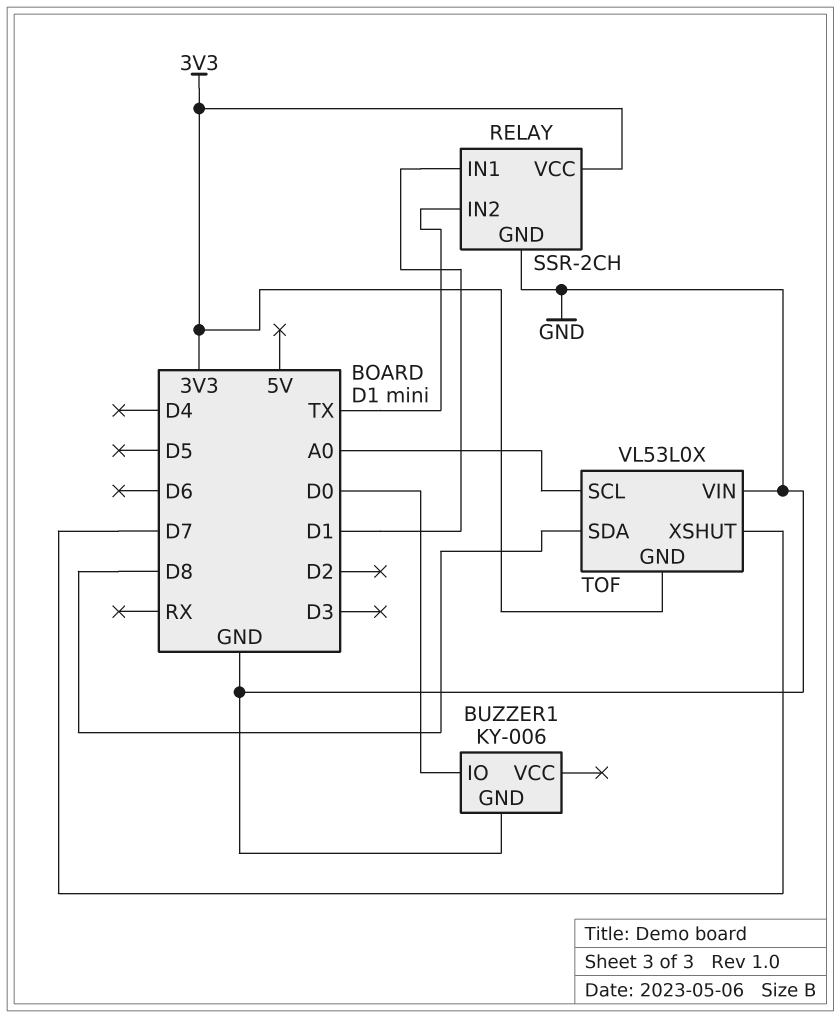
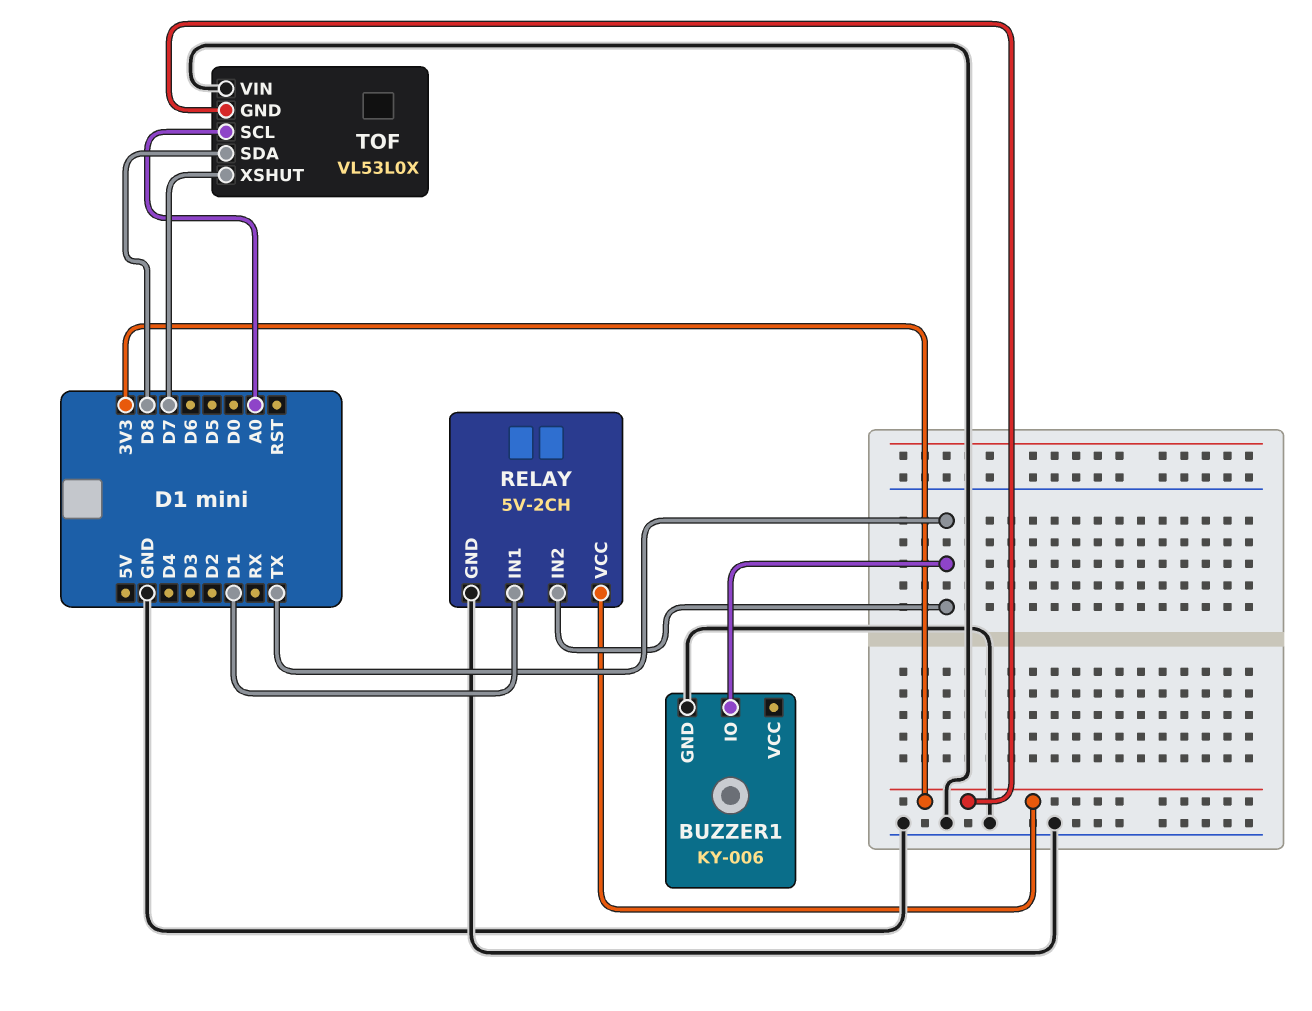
BUZZER1 pin IO: D0 -> TX
RELAY: SSR-2CH -> 5V-2CH

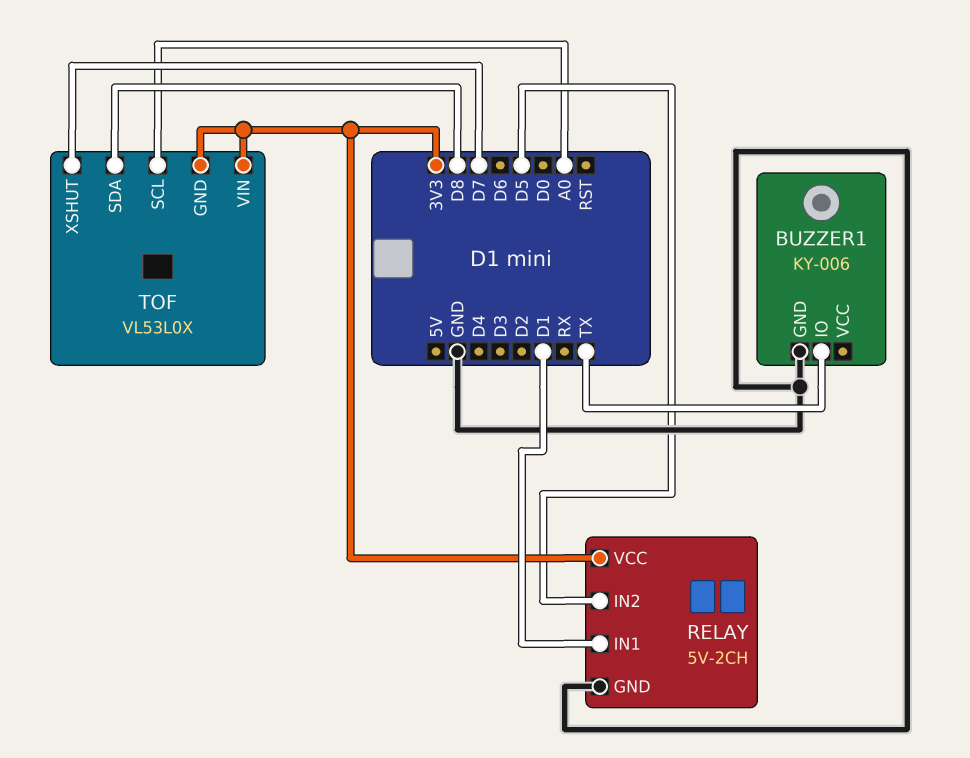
RELAY pin IN2: TX -> D5
TOF pin VIN: GND -> 3V3

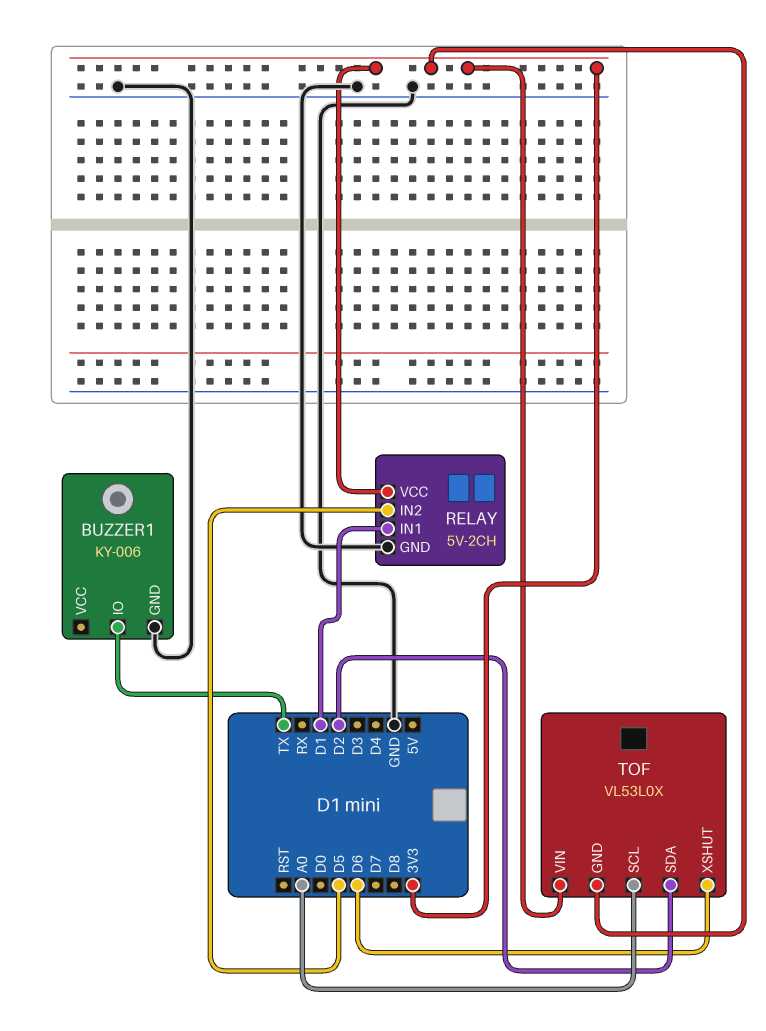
TOF pin SDA: D8 -> D2
TOF pin XSHUT: D7 -> D6

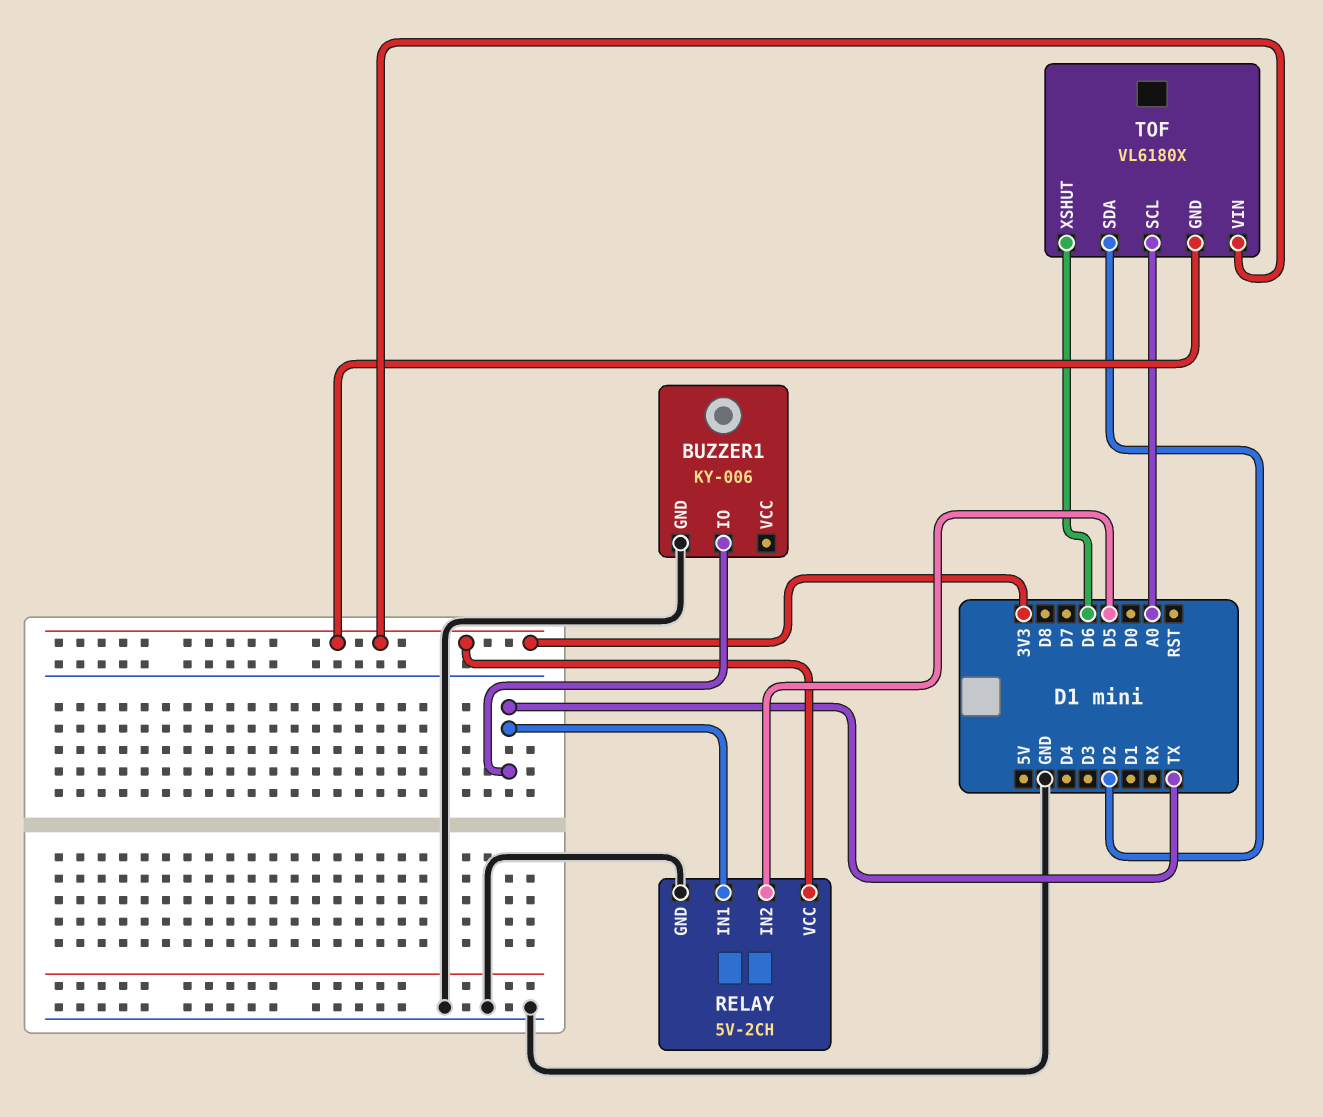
RELAY pin IN1: D1 -> TX
TOF: VL53L0X -> VL6180X

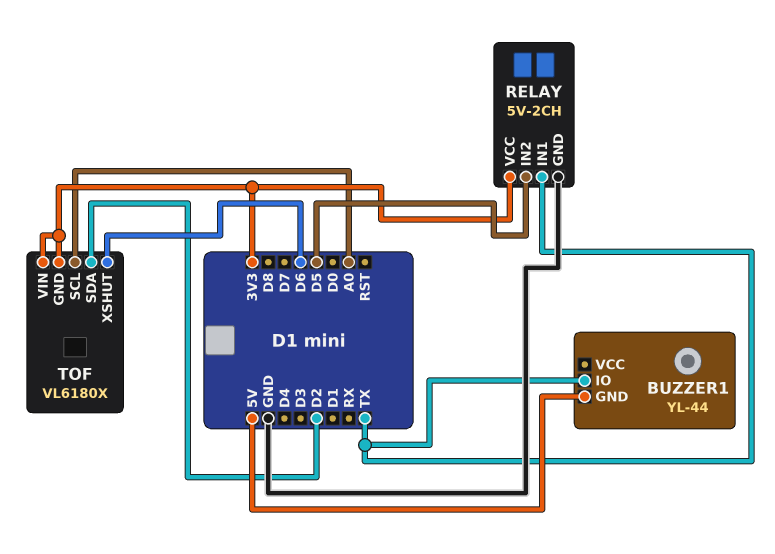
BUZZER1: KY-006 -> YL-44
BUZZER1 pin GND: GND -> 5V

